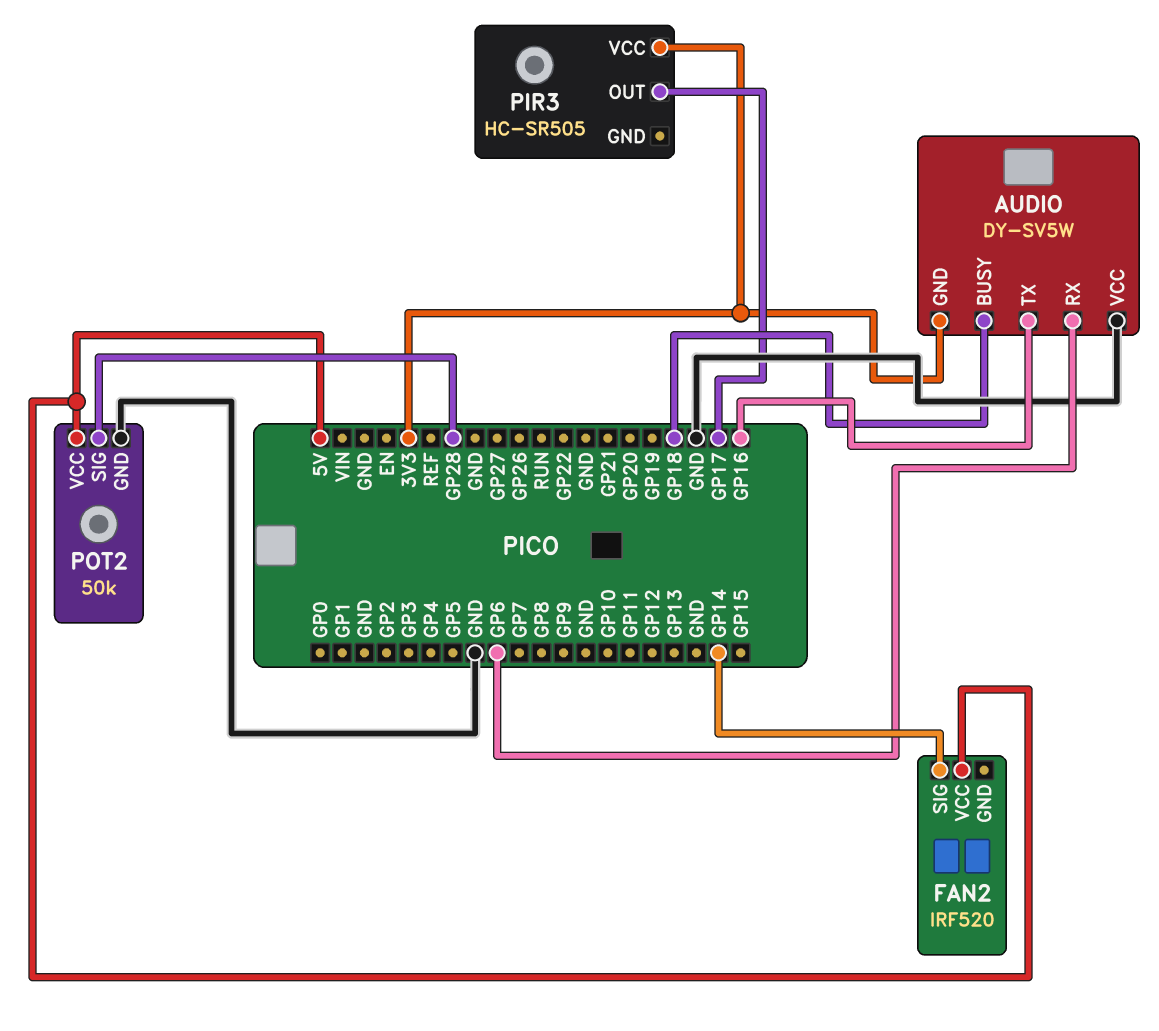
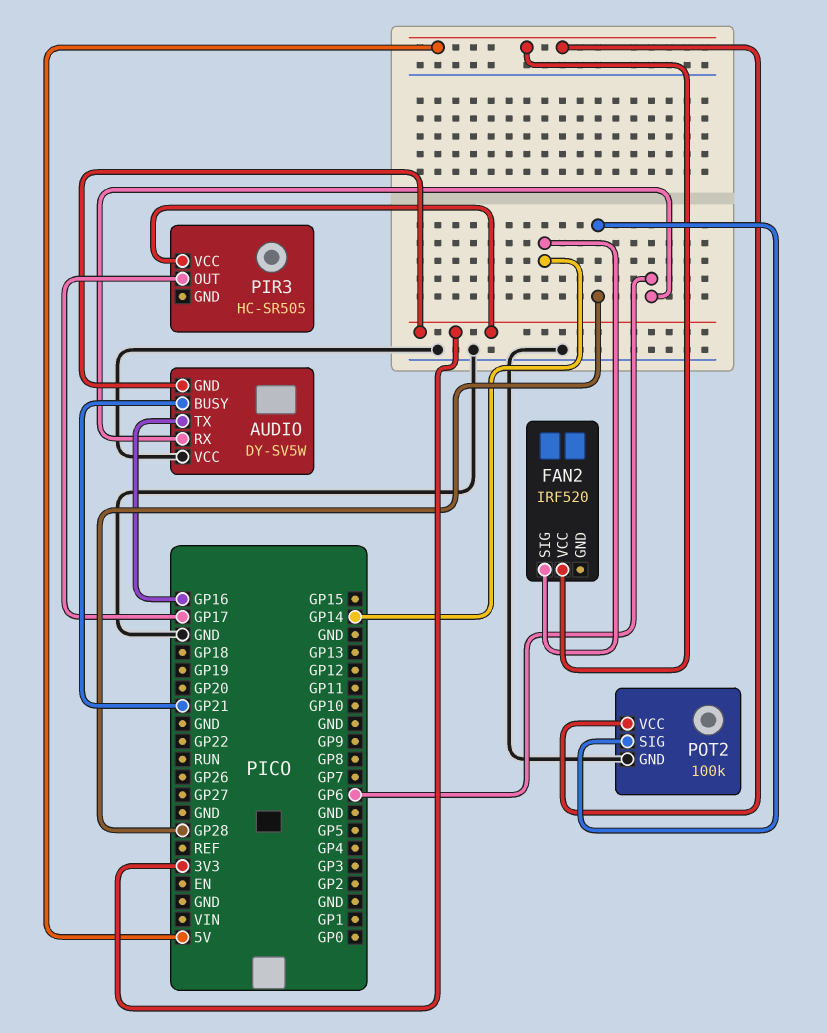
AUDIO pin BUSY: GP18 -> GP21
POT2: 50k -> 100k

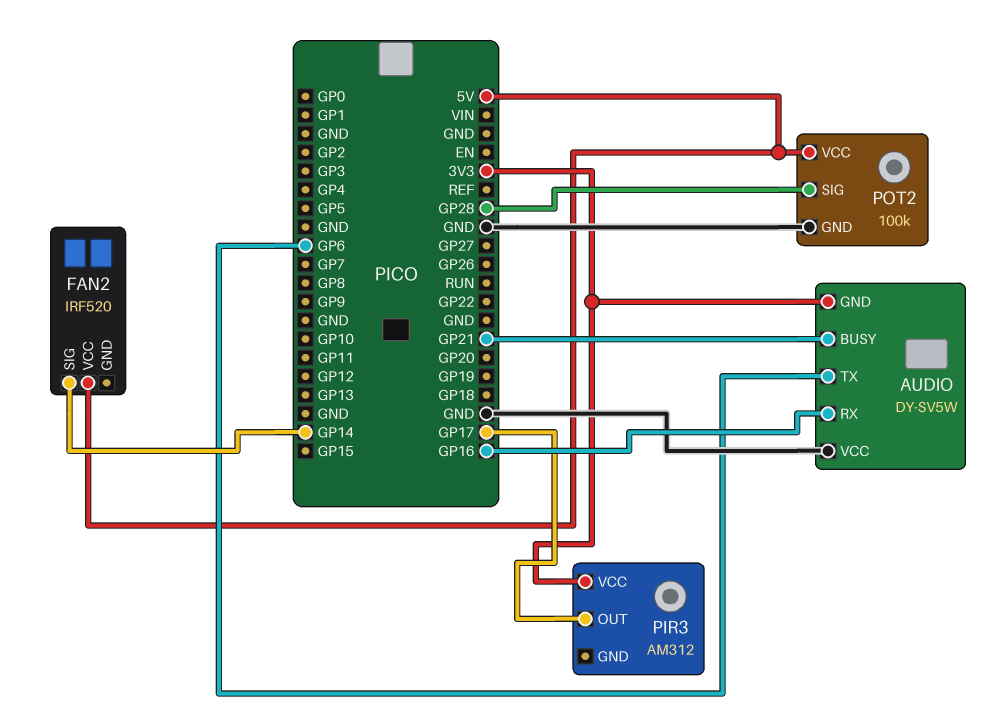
AUDIO pin RX: GP6 -> GP16
AUDIO pin TX: GP16 -> GP6
PIR3: HC-SR505 -> AM312

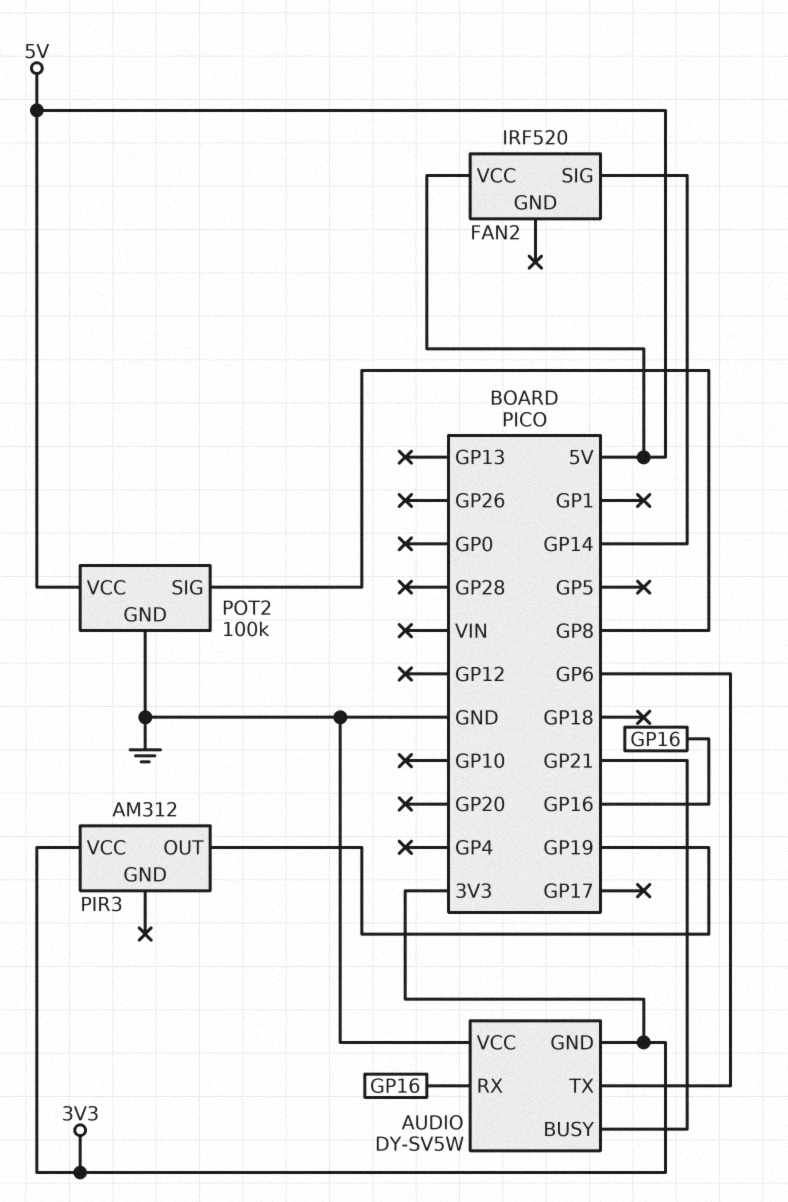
PIR3 pin OUT: GP17 -> GP19
POT2 pin SIG: GP28 -> GP8

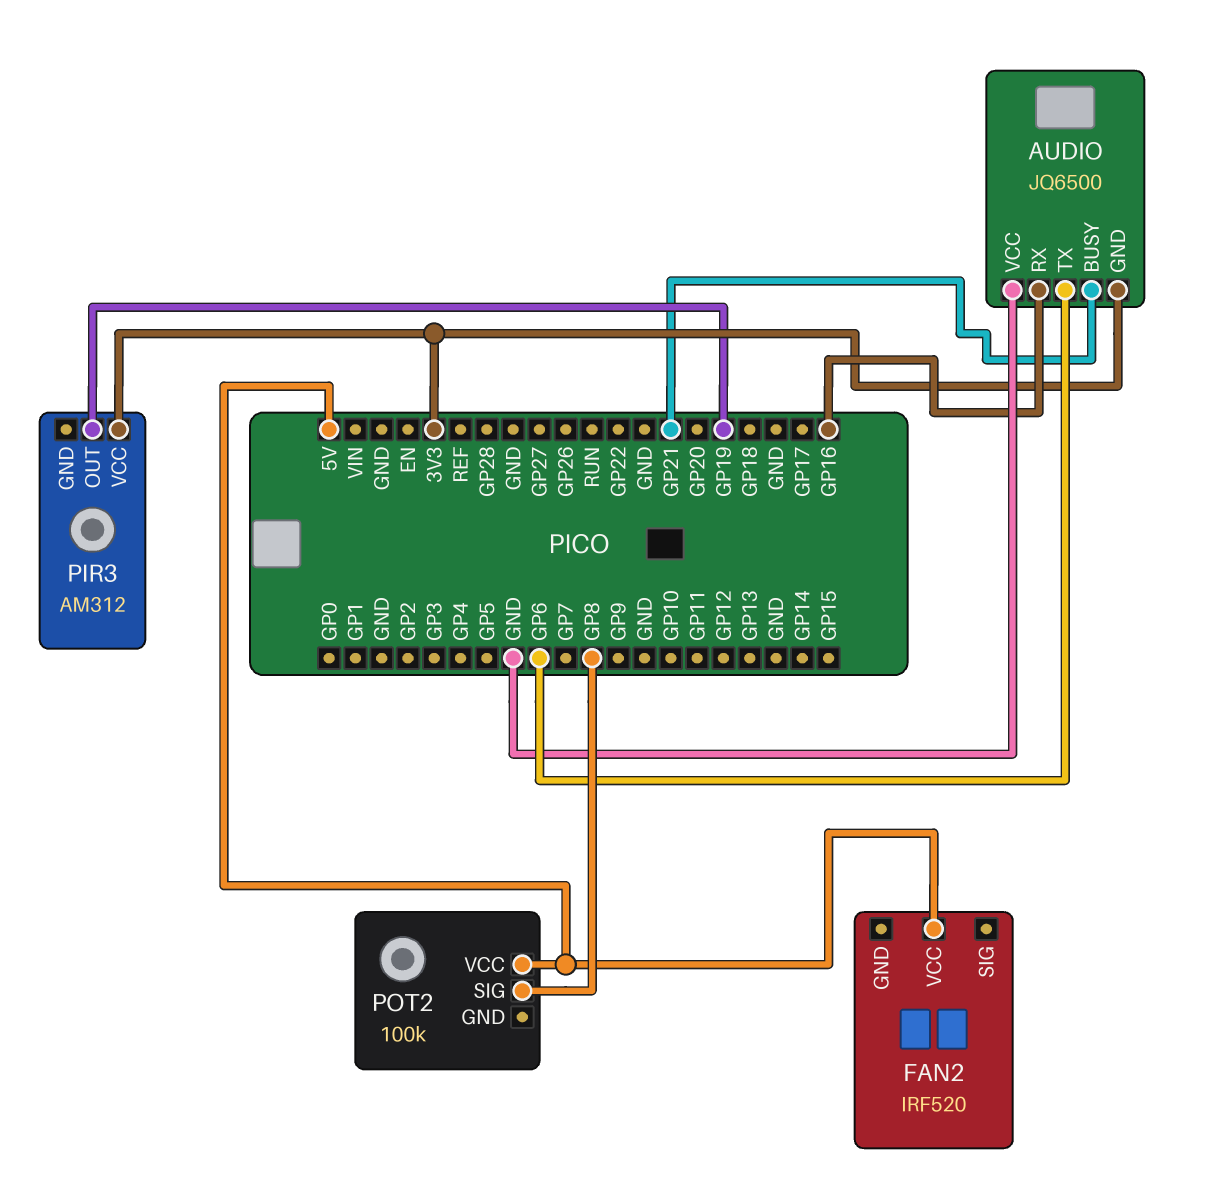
AUDIO: DY-SV5W -> JQ6500
FAN2 pin SIG: GP14 -> none
POT2 pin GND: GND -> none

